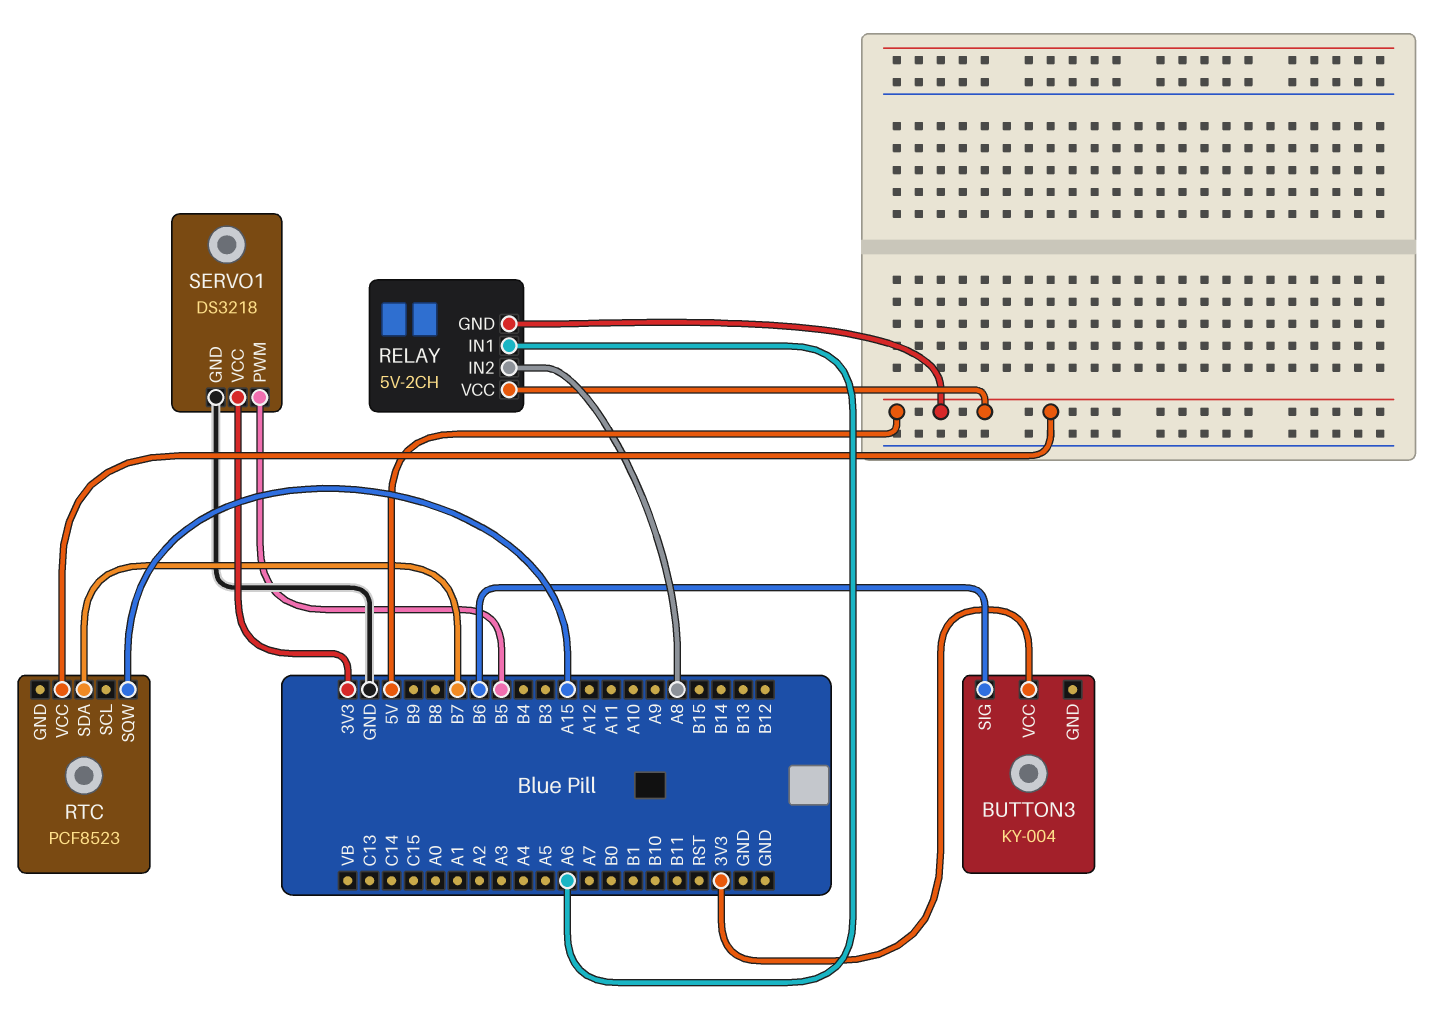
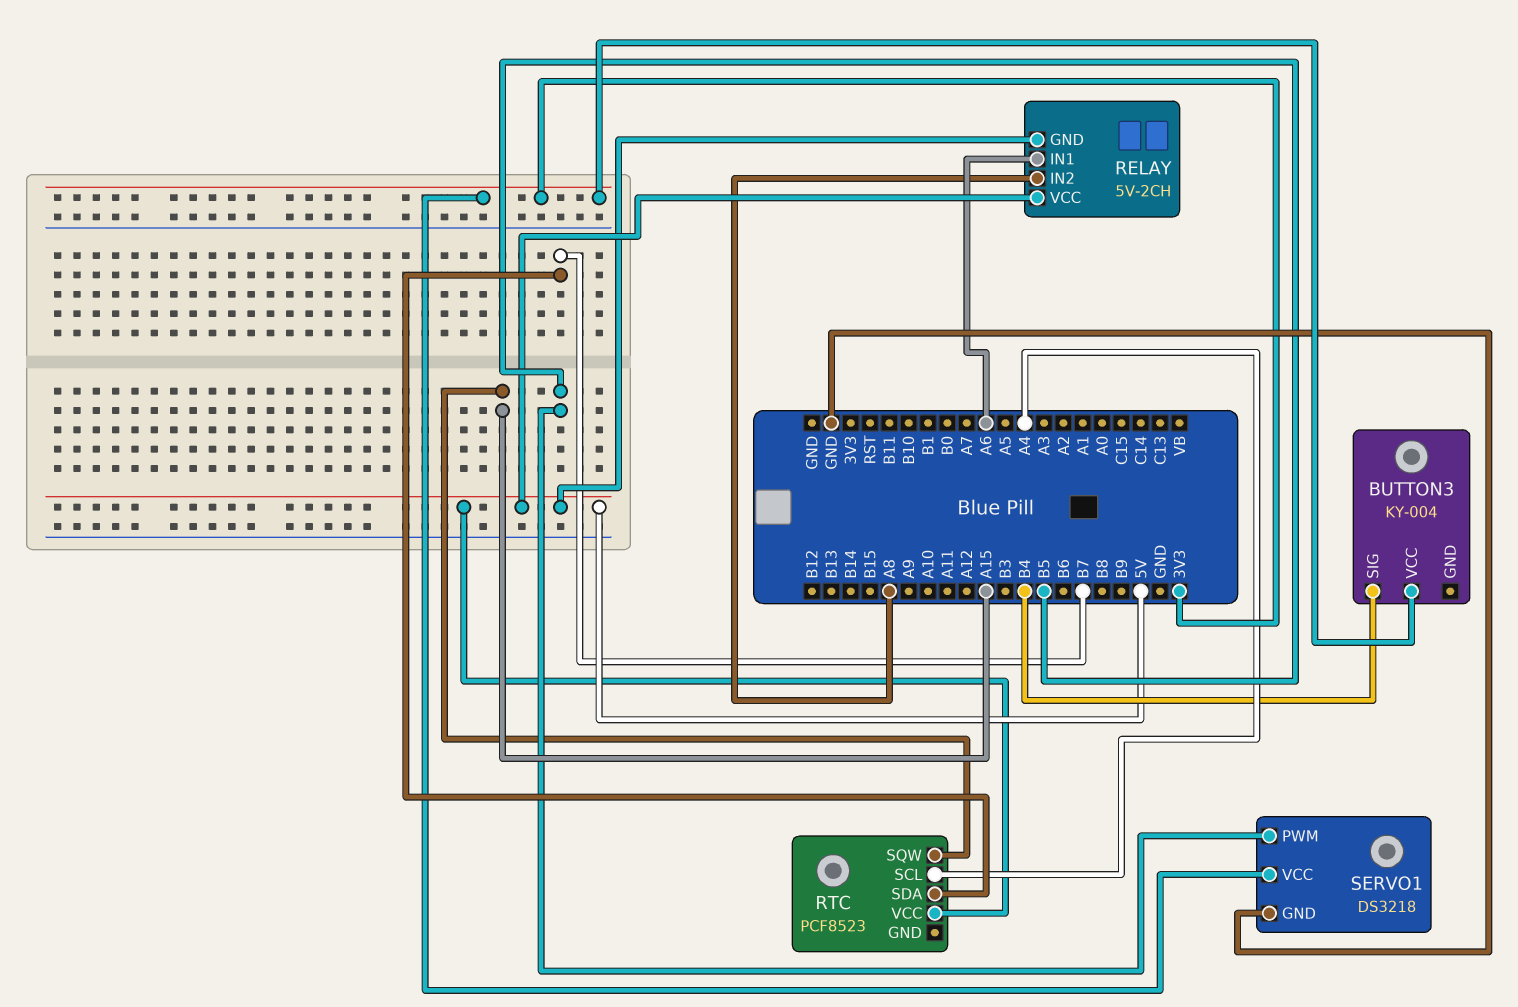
BUTTON3 pin SIG: B6 -> B4
RTC pin SCL: none -> A4

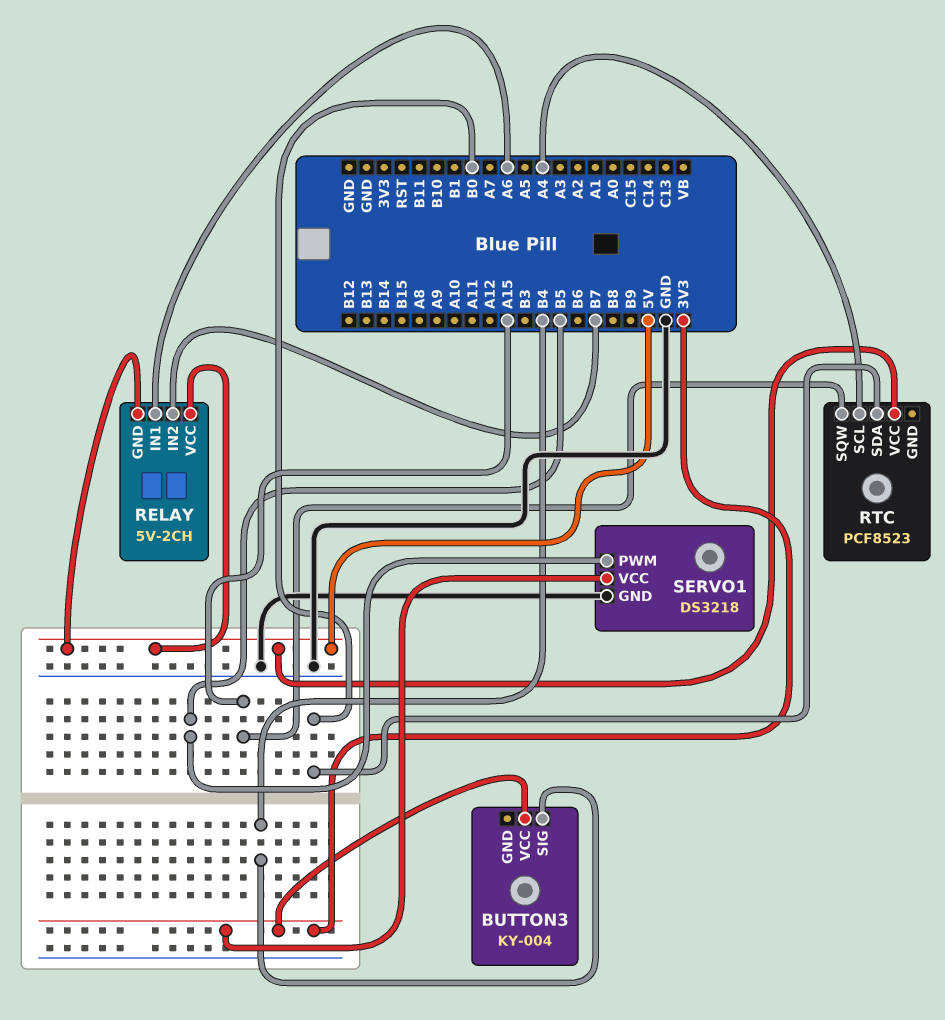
RELAY pin IN2: A8 -> B7
RTC pin SDA: B7 -> B0

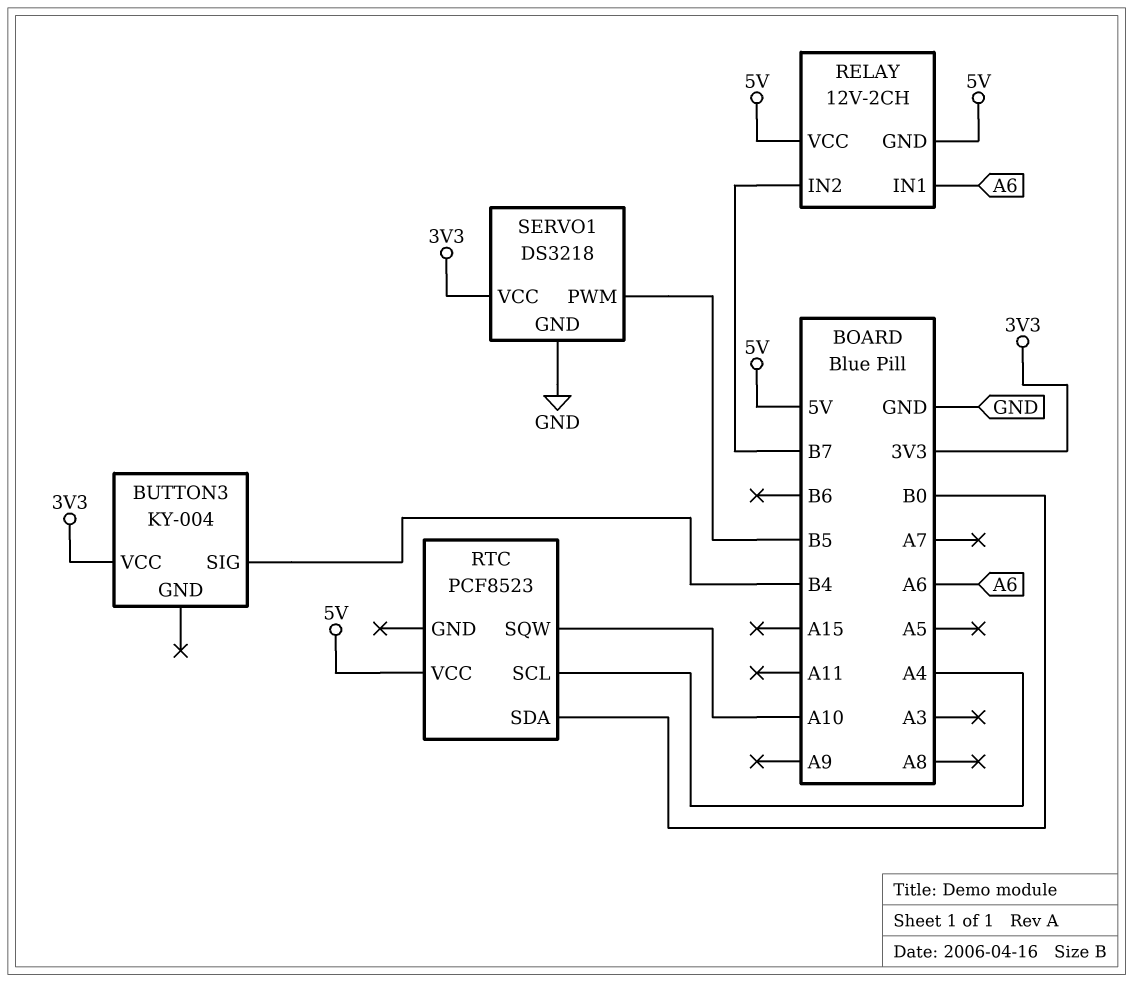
RELAY: 5V-2CH -> 12V-2CH
RTC pin SQW: A15 -> A10

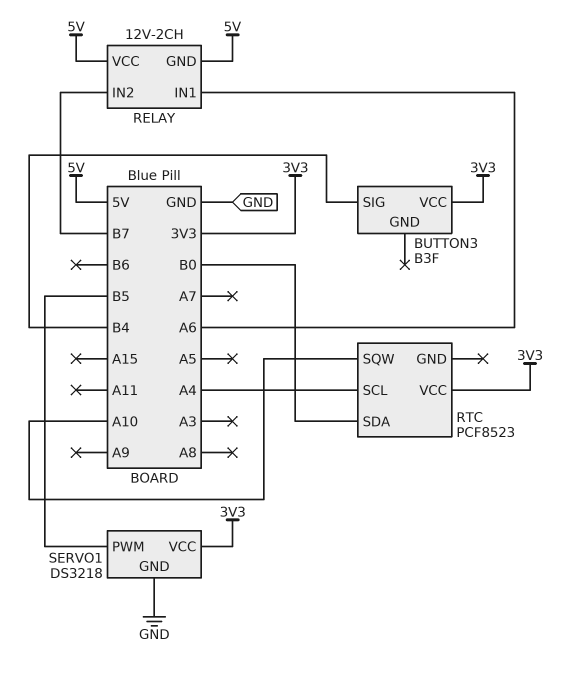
BUTTON3: KY-004 -> B3F
RTC pin VCC: 5V -> 3V3

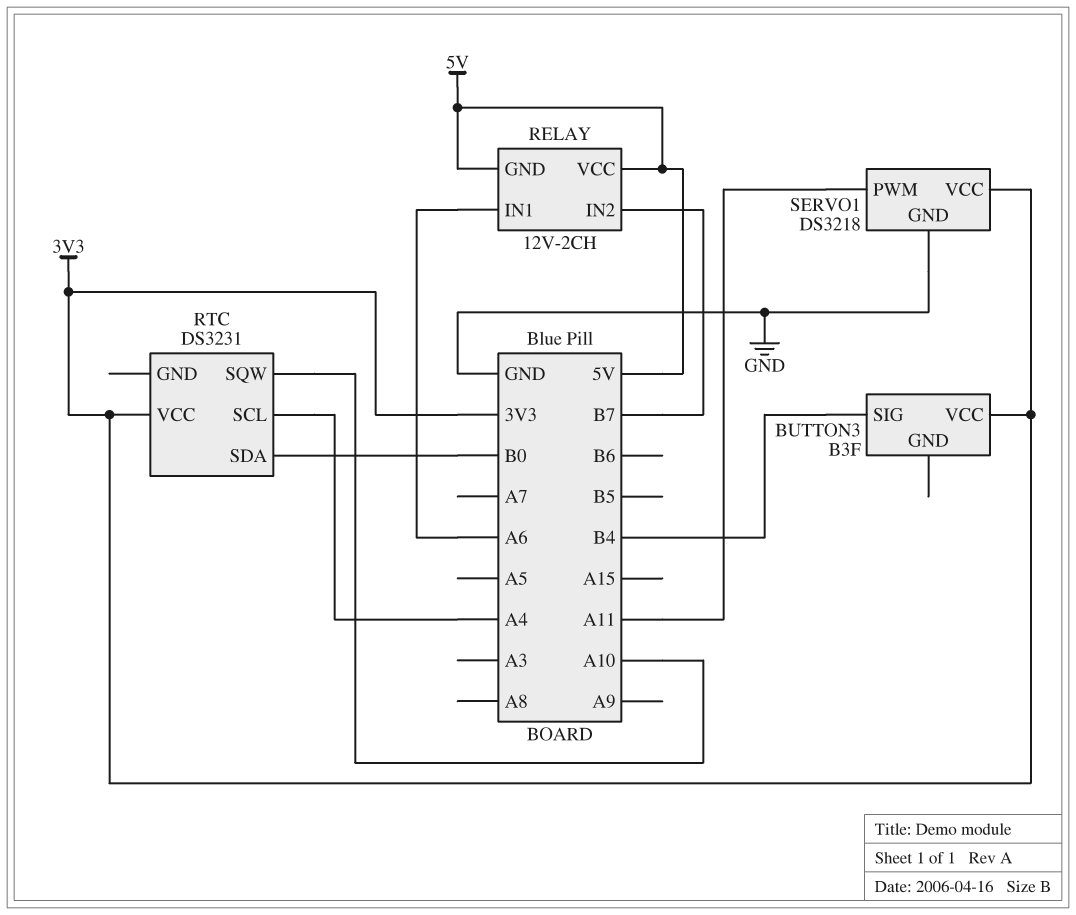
RTC: PCF8523 -> DS3231
SERVO1 pin PWM: B5 -> A11

